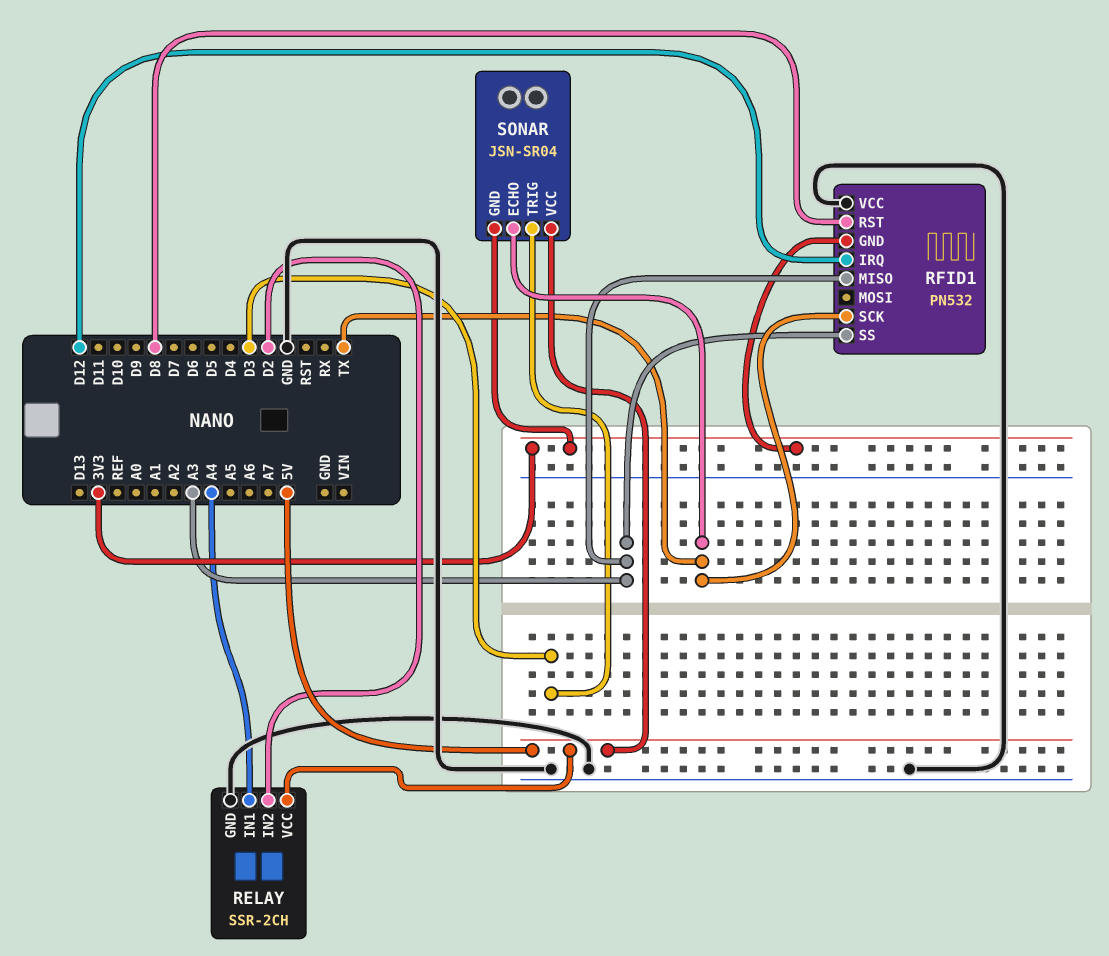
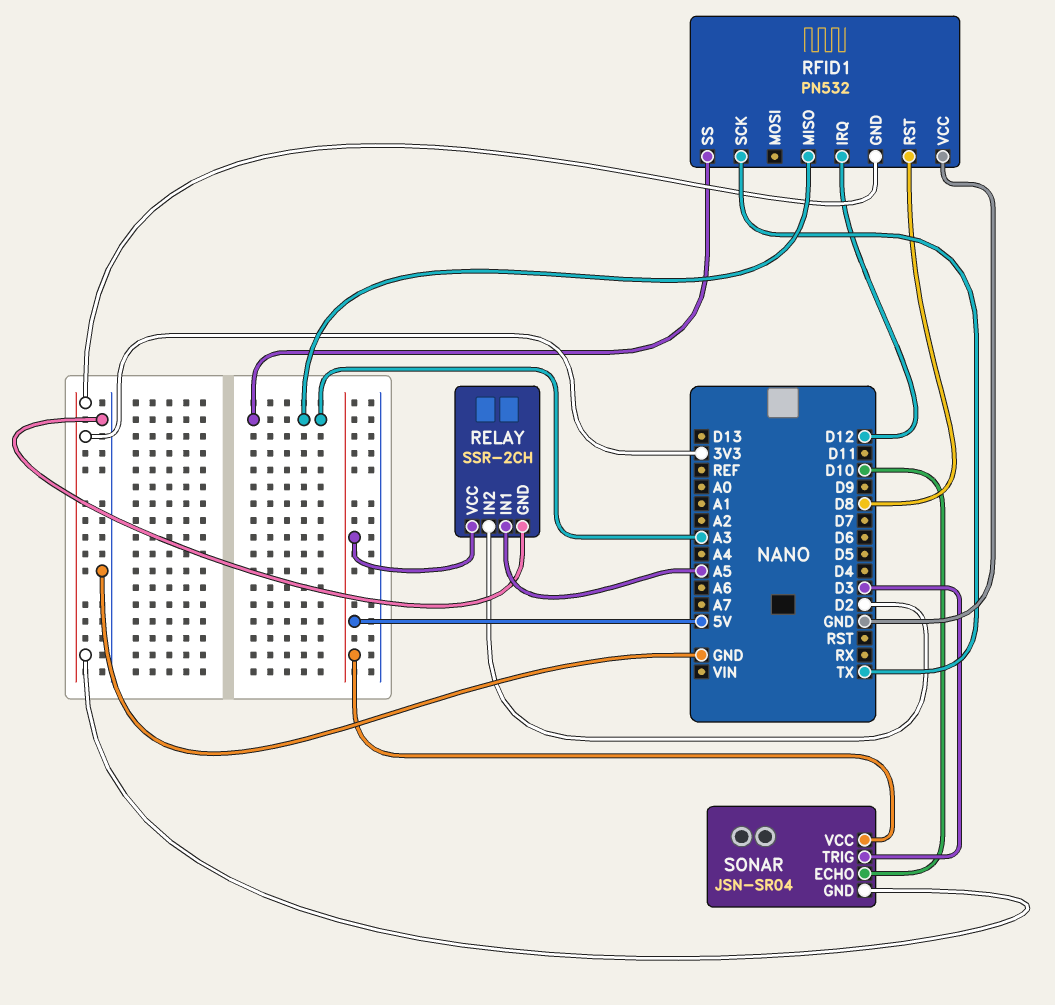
RELAY pin IN1: A4 -> A5
SONAR pin ECHO: TX -> D10

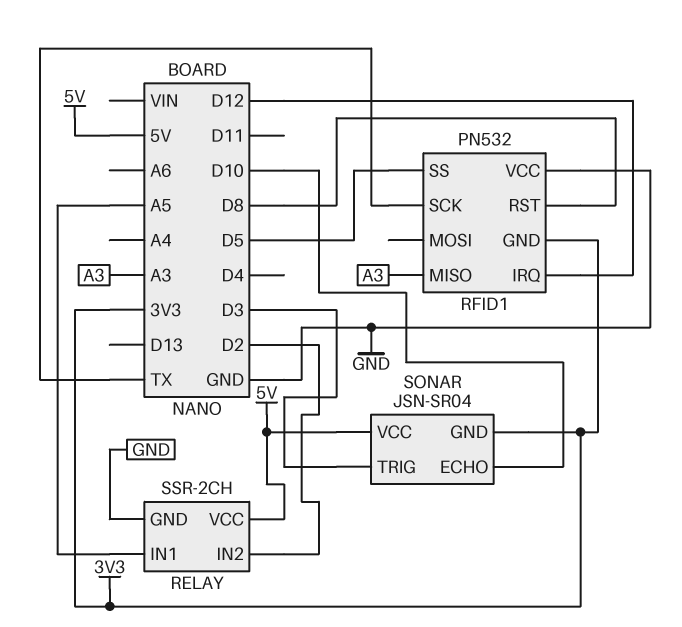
RFID1 pin SS: A3 -> D5

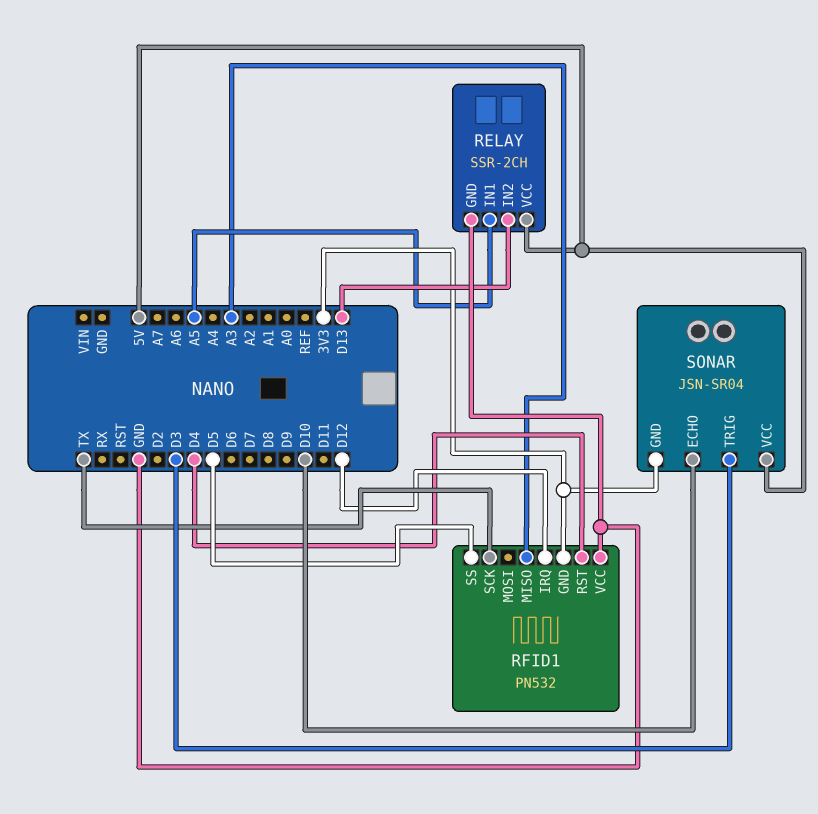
RELAY pin IN2: D2 -> D13
RFID1 pin RST: D8 -> D4

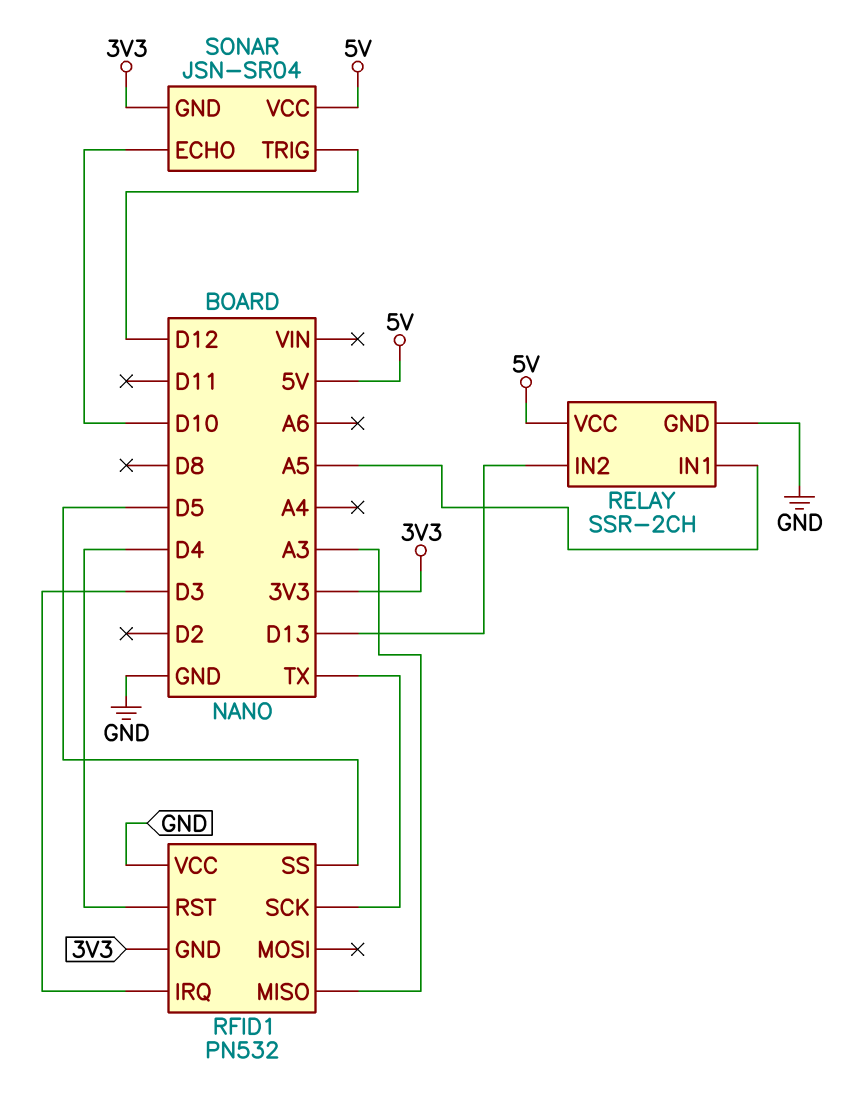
RFID1 pin IRQ: D12 -> D3
SONAR pin TRIG: D3 -> D12

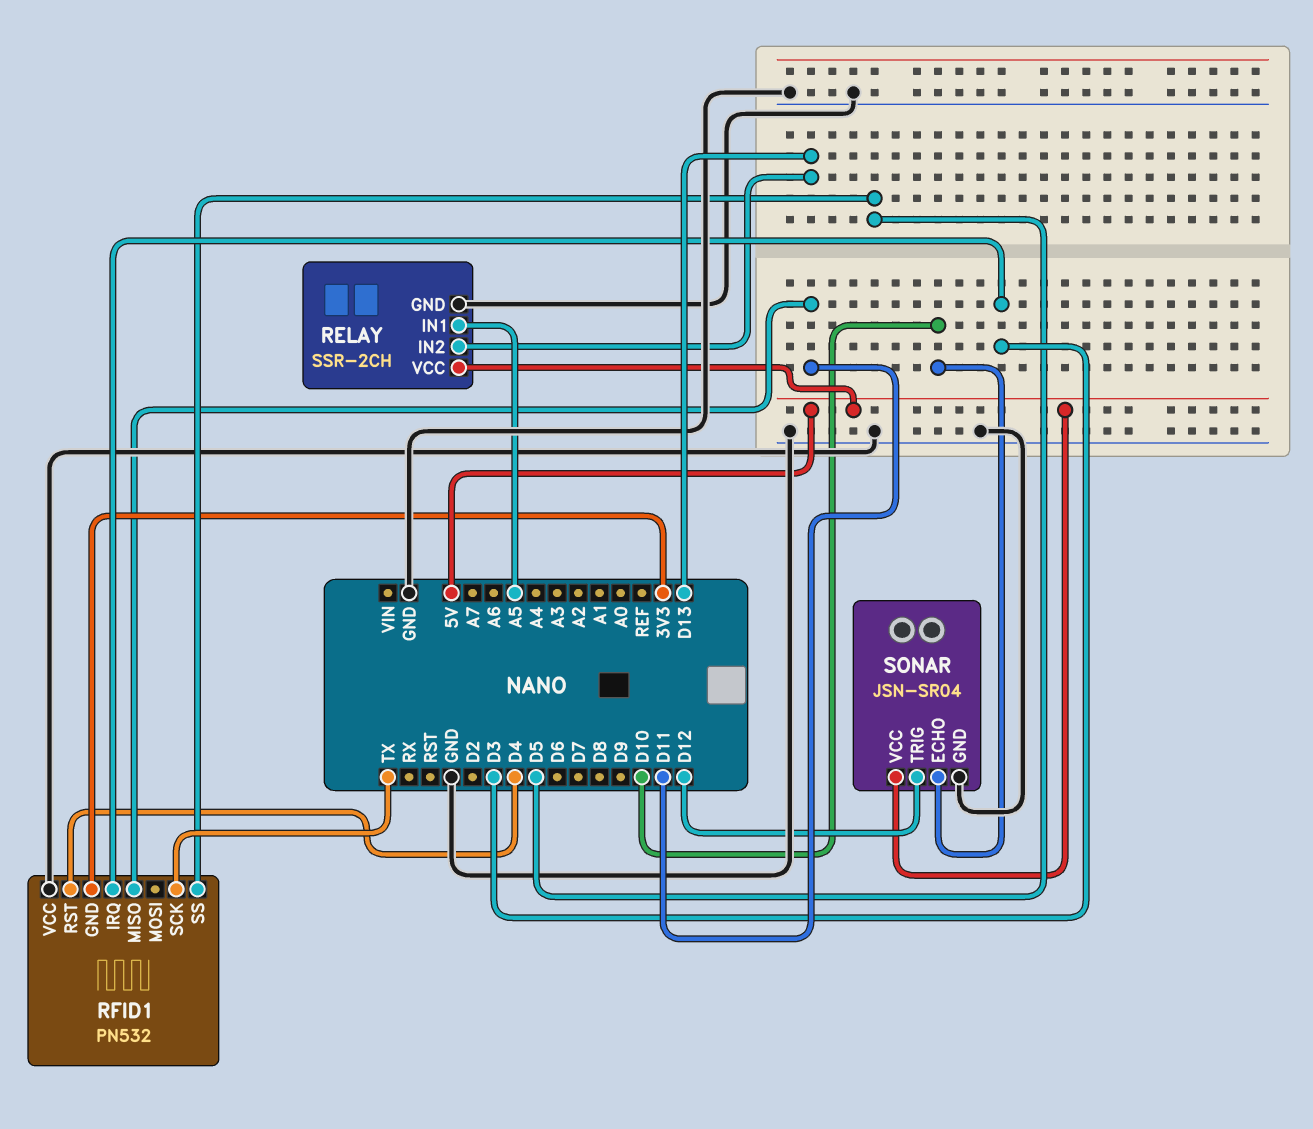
RFID1 pin MISO: A3 -> D11
SONAR pin GND: 3V3 -> GND

